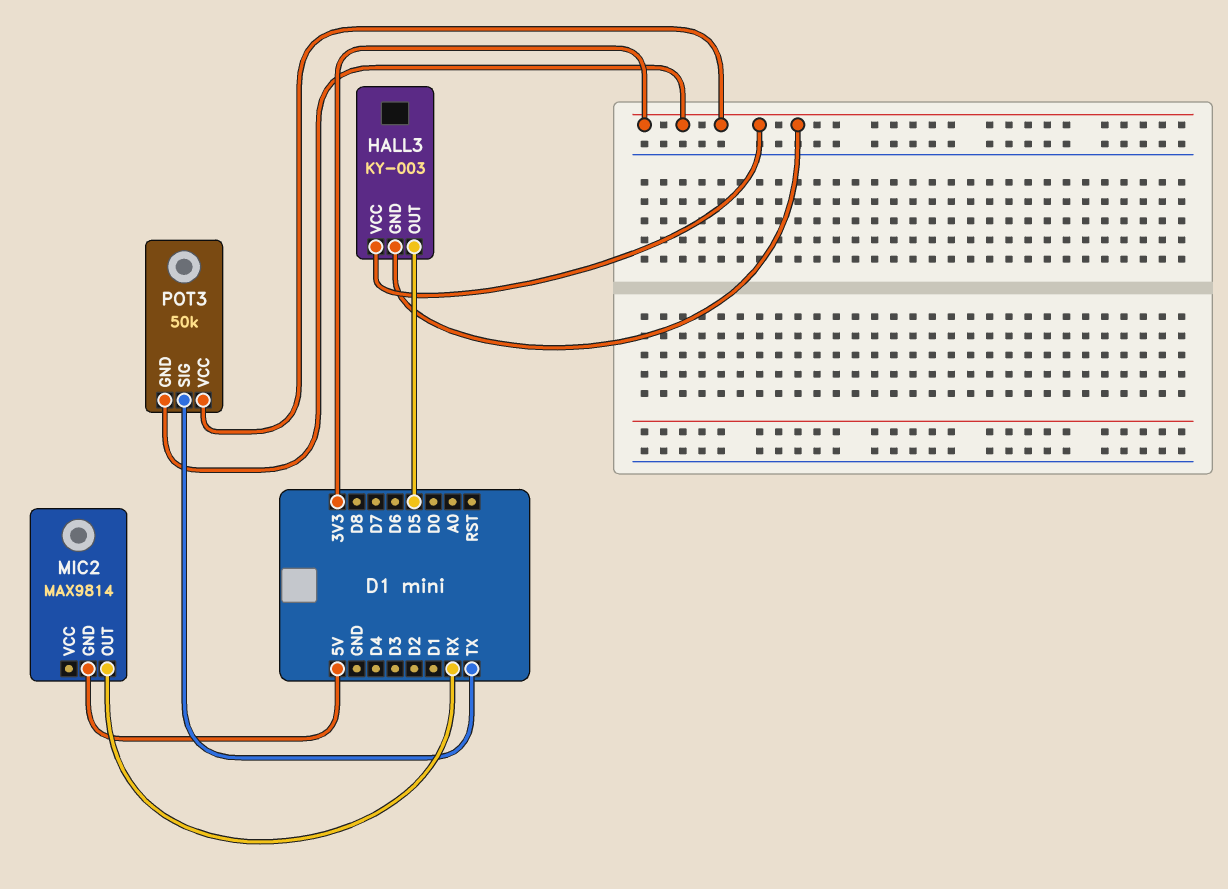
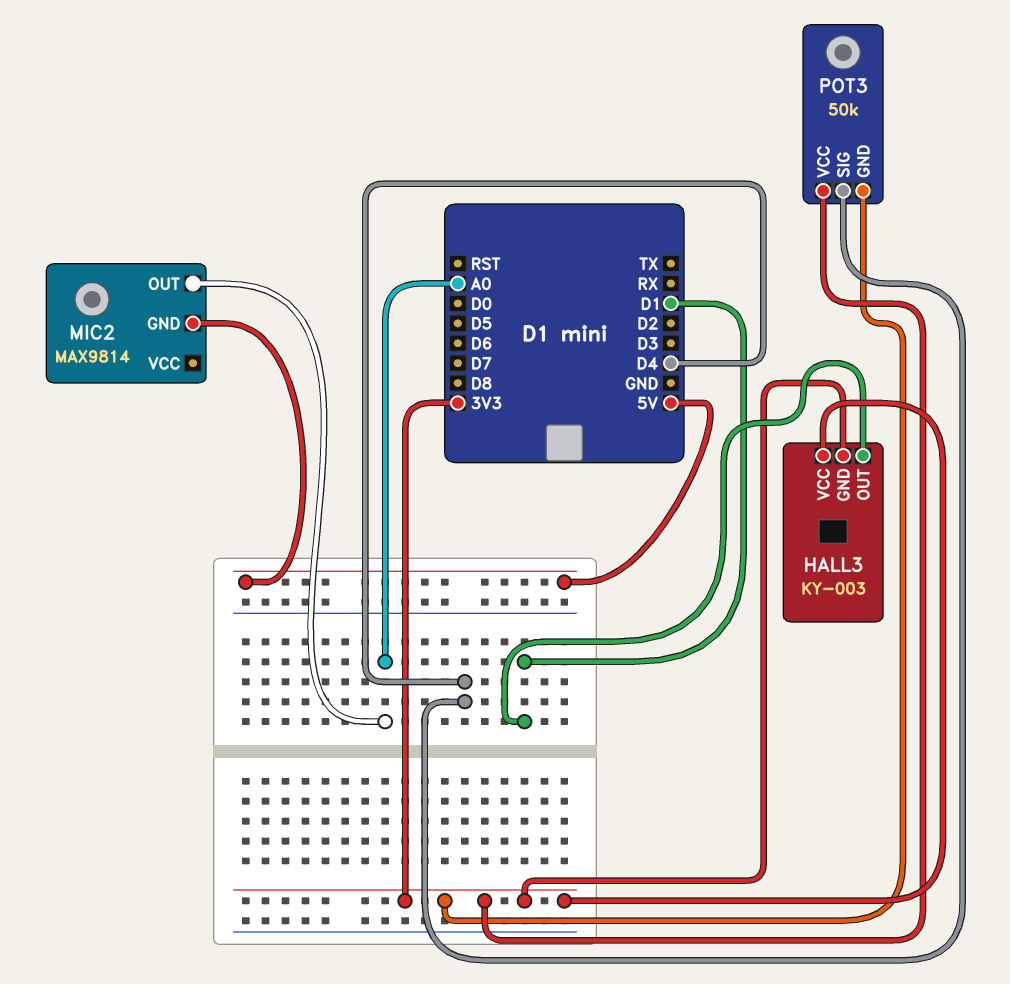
HALL3 pin OUT: D5 -> D1
MIC2 pin OUT: RX -> A0
POT3 pin SIG: TX -> D4

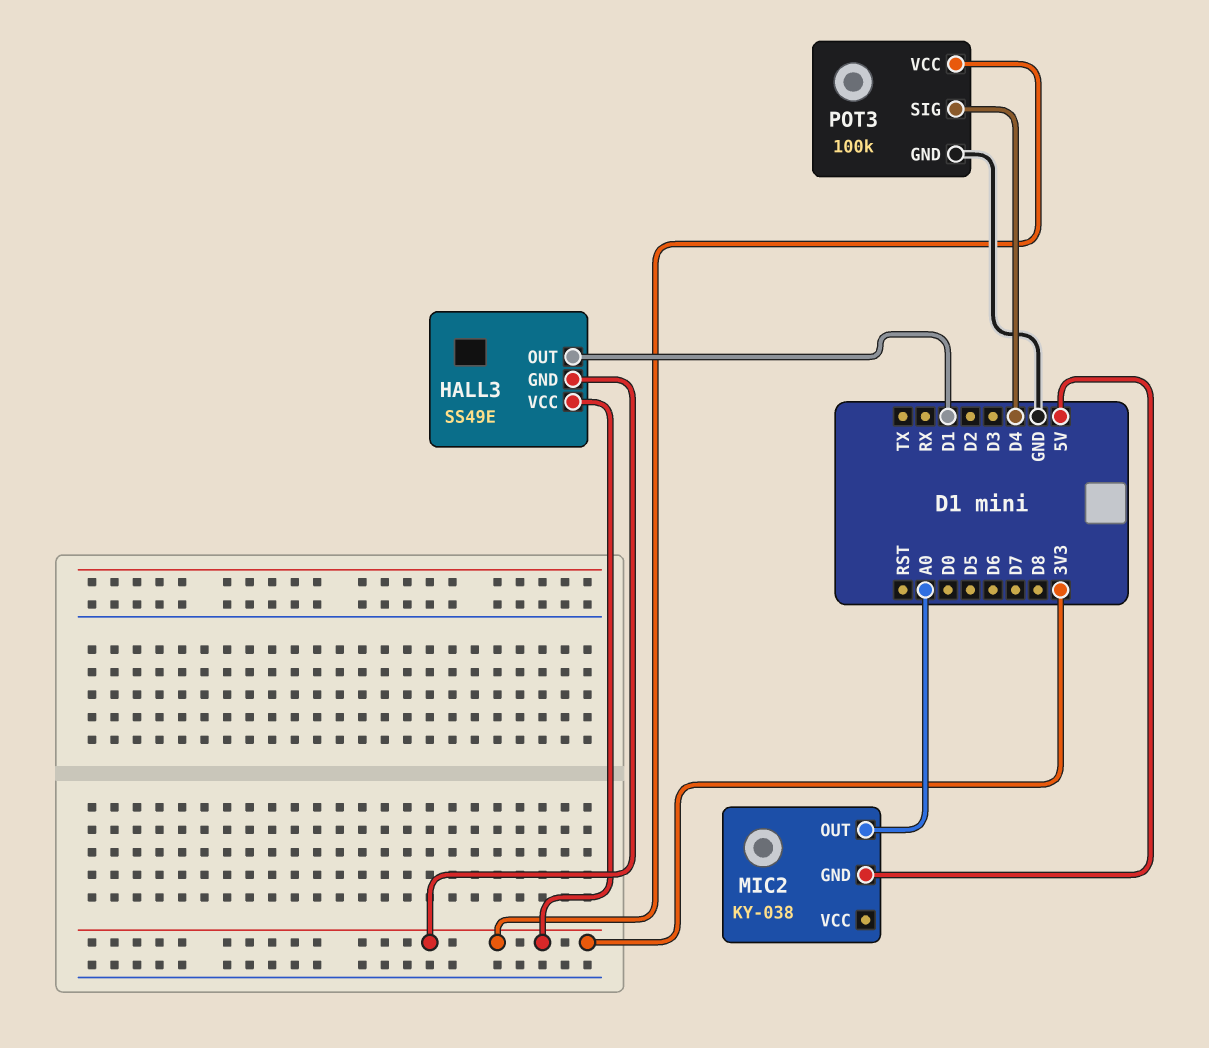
HALL3: KY-003 -> SS49E
MIC2: MAX9814 -> KY-038
POT3: 50k -> 100k
POT3 pin GND: 3V3 -> GND

